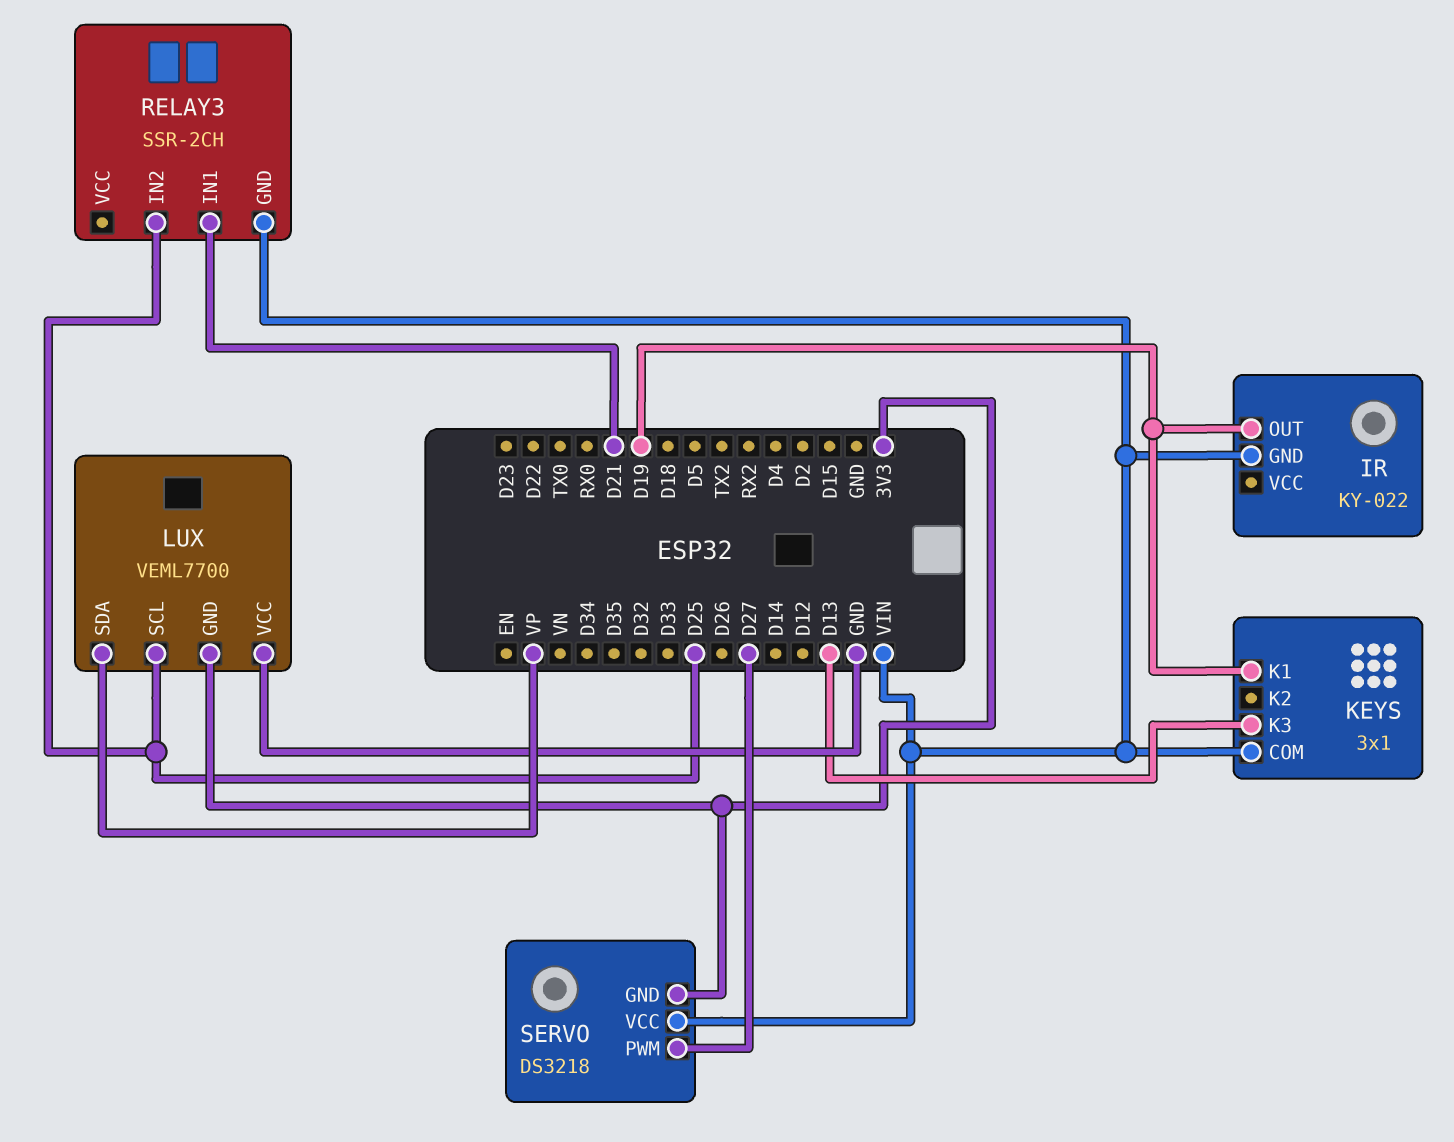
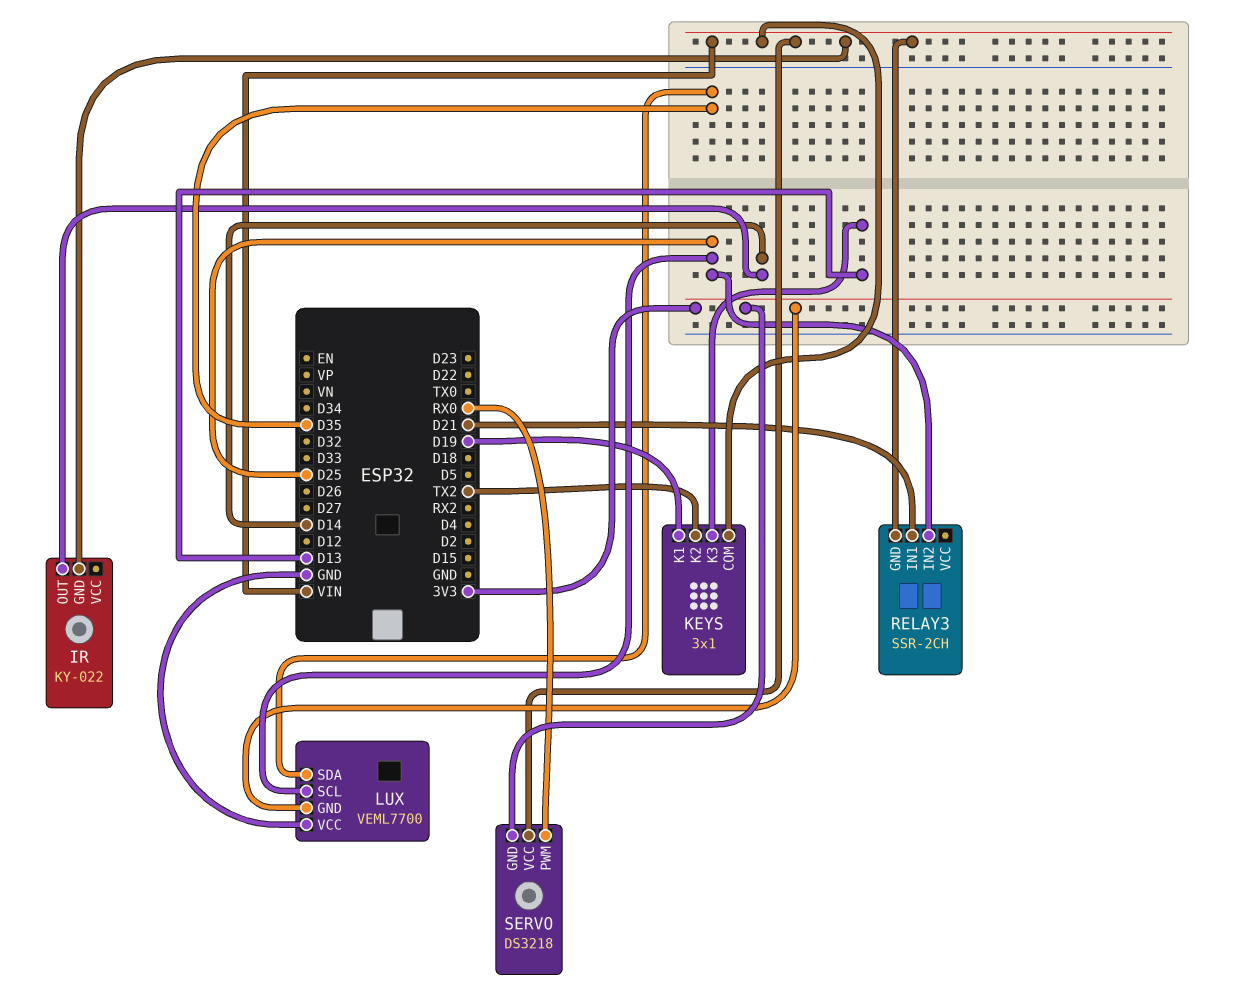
IR pin OUT: D19 -> D14
KEYS pin K2: none -> TX2
LUX pin SDA: VP -> D35
SERVO pin PWM: D27 -> RX0

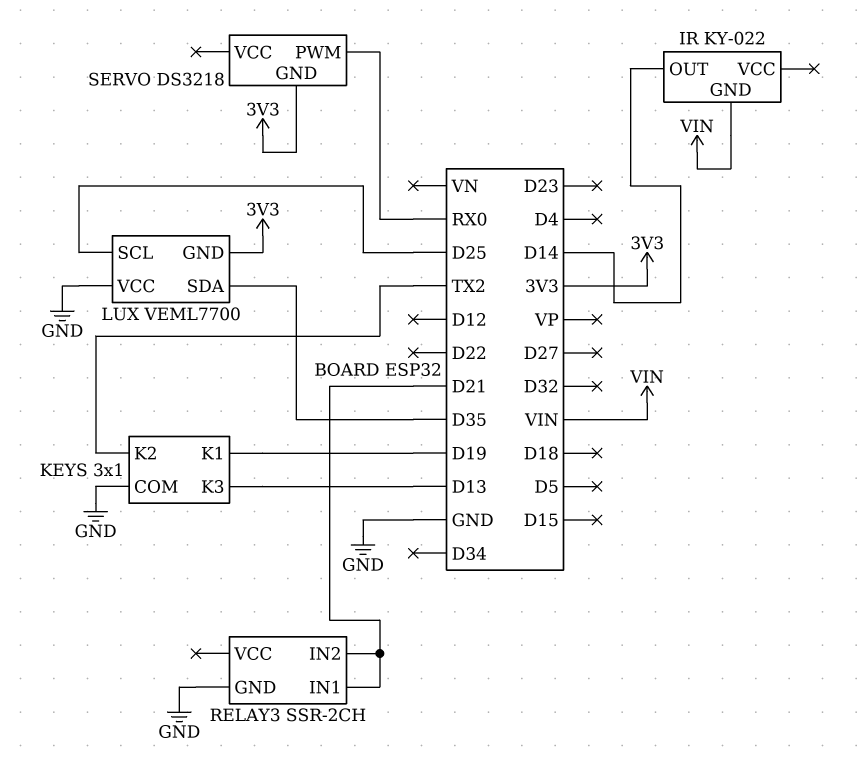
KEYS pin COM: VIN -> GND
RELAY3 pin GND: VIN -> GND
RELAY3 pin IN2: D25 -> D21
SERVO pin VCC: VIN -> none

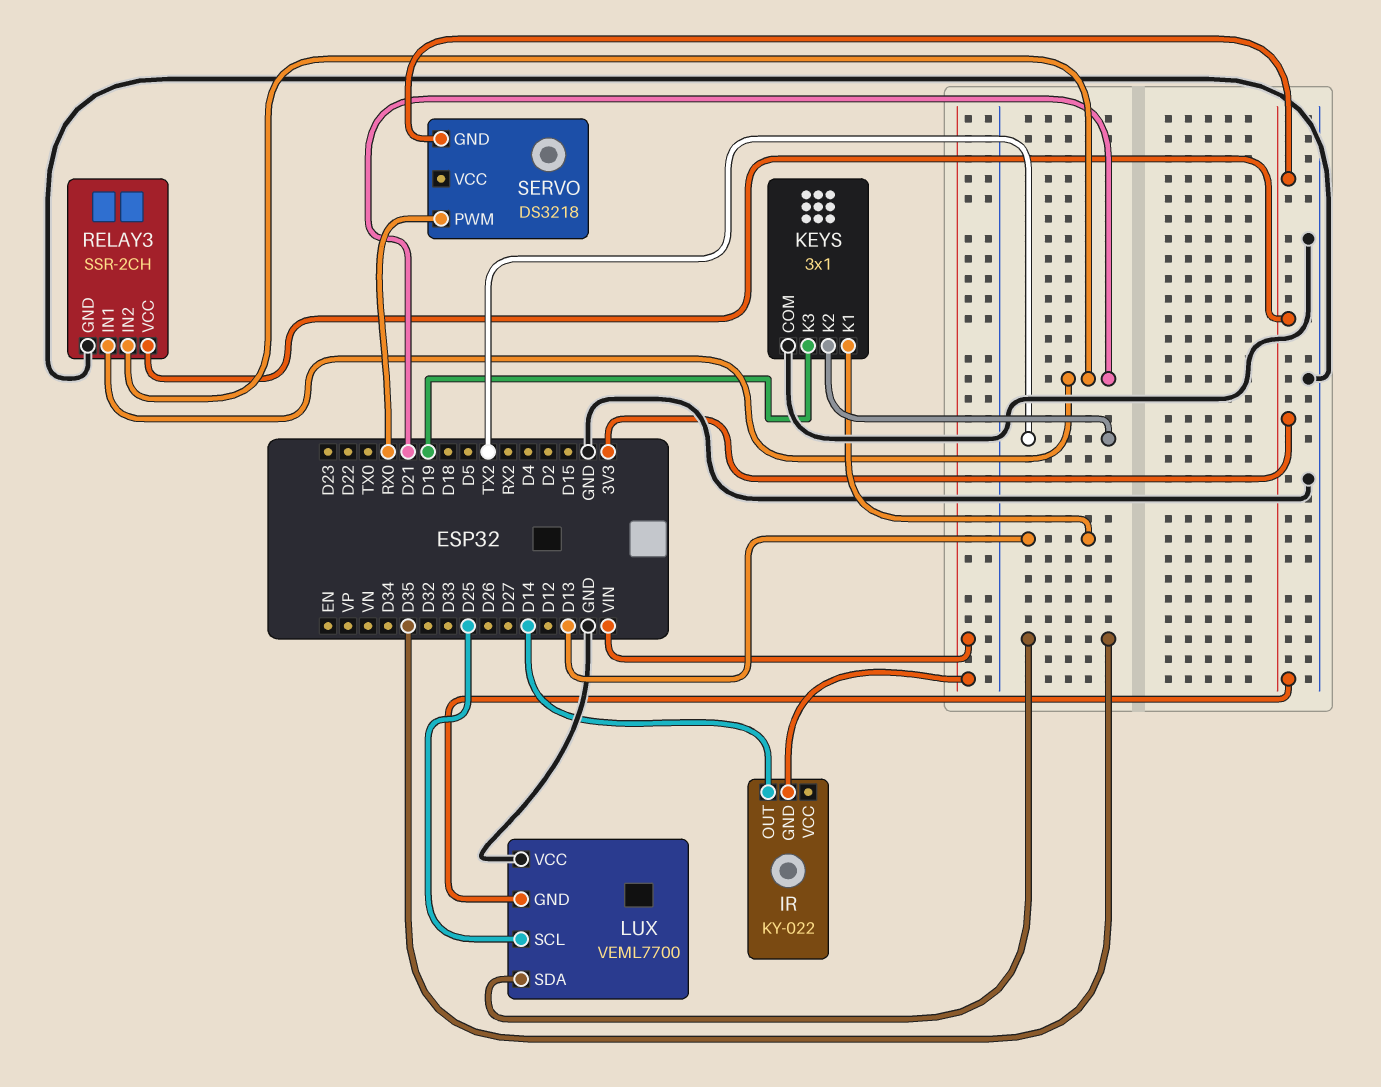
KEYS pin K1: D19 -> D13
KEYS pin K3: D13 -> D19
RELAY3 pin VCC: none -> 3V3

